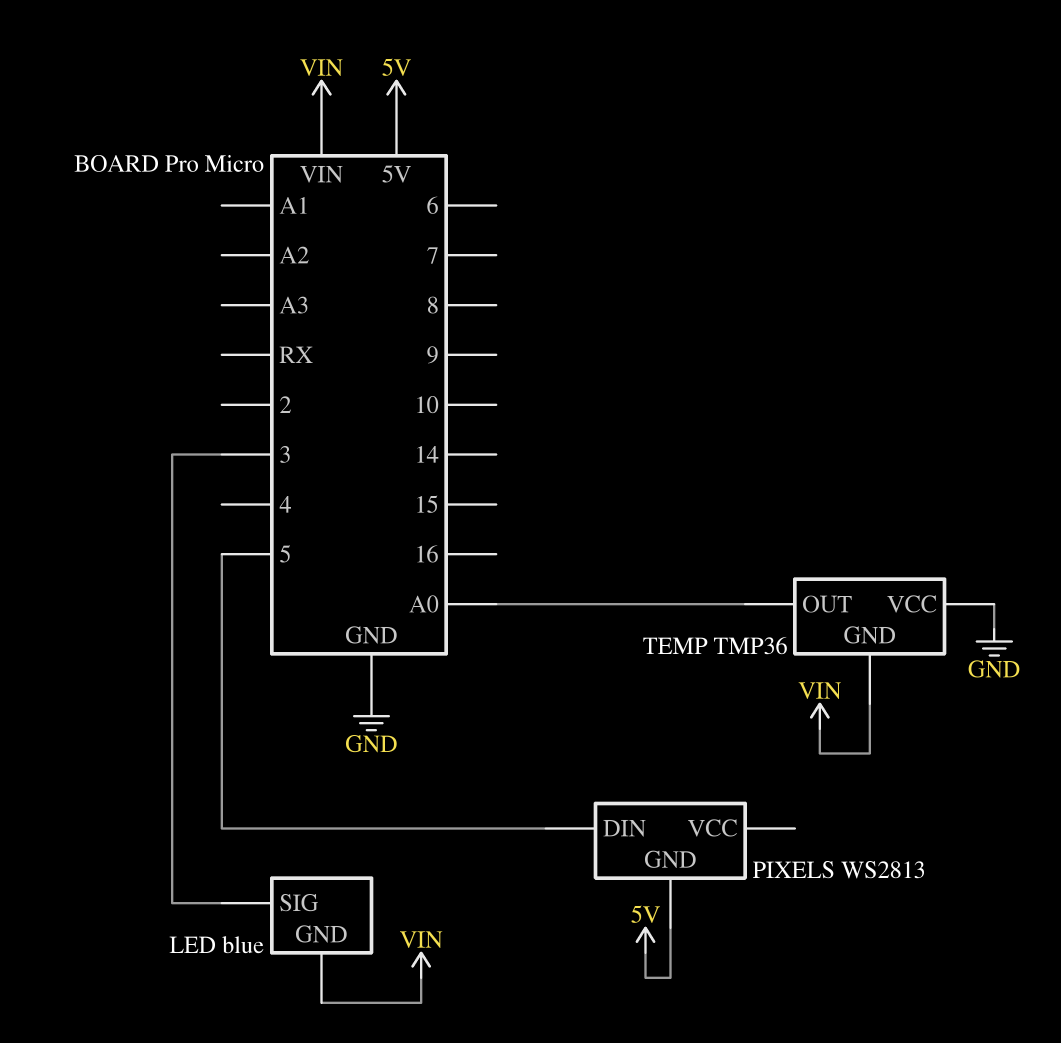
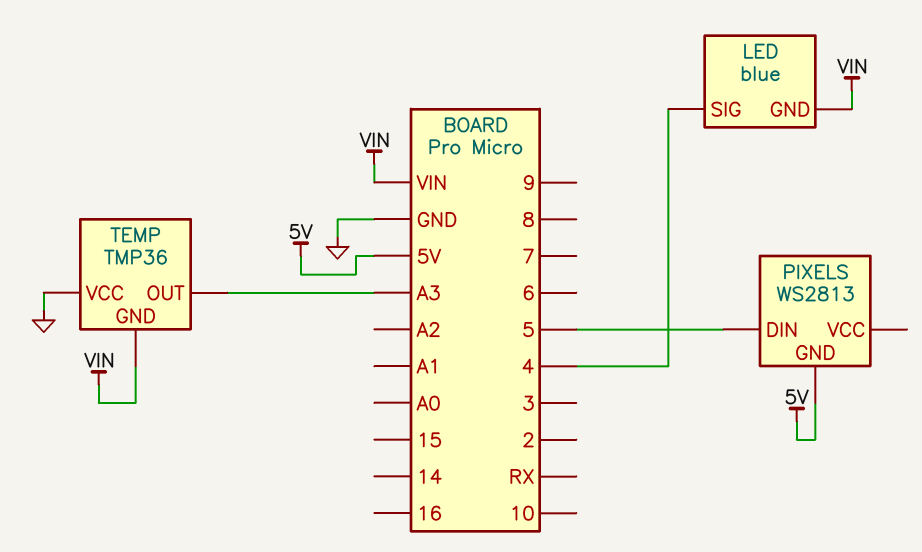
LED pin SIG: 3 -> 4
TEMP pin OUT: A0 -> A3

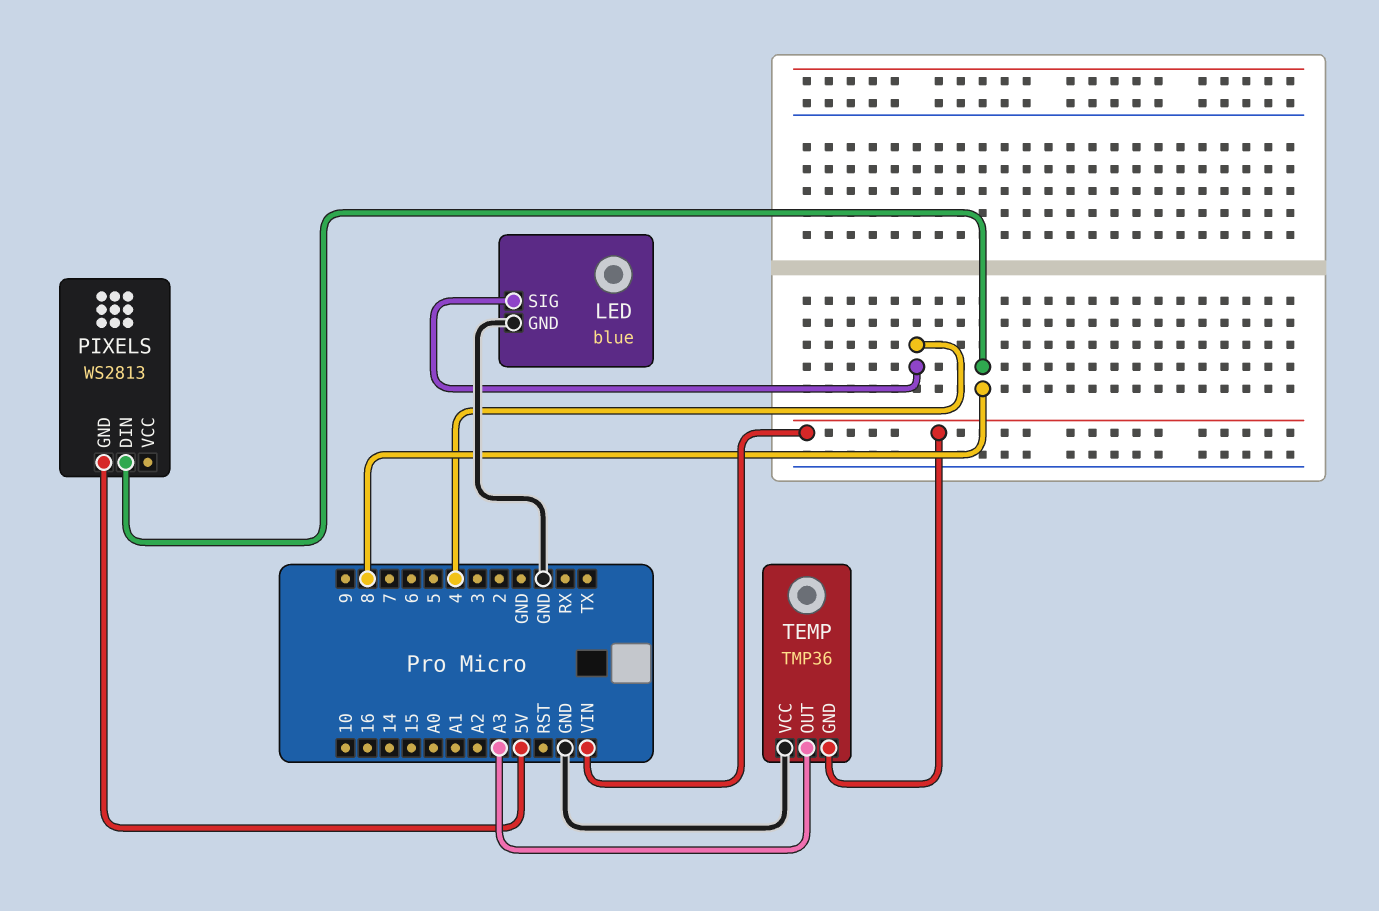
LED pin GND: VIN -> GND
PIXELS pin DIN: 5 -> 8

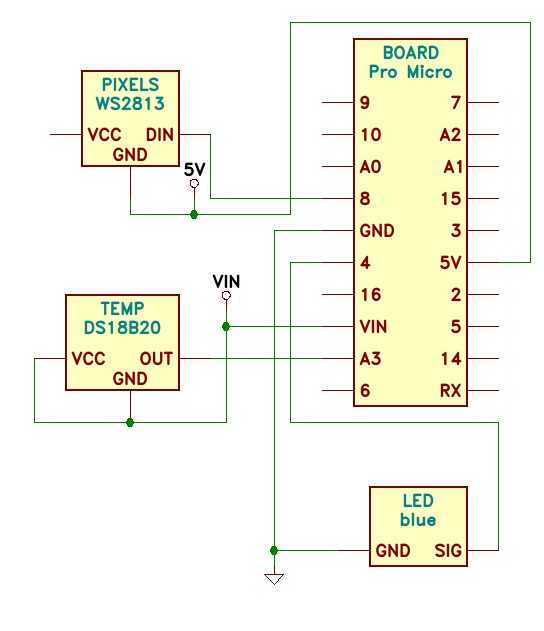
TEMP: TMP36 -> DS18B20
TEMP pin VCC: GND -> VIN

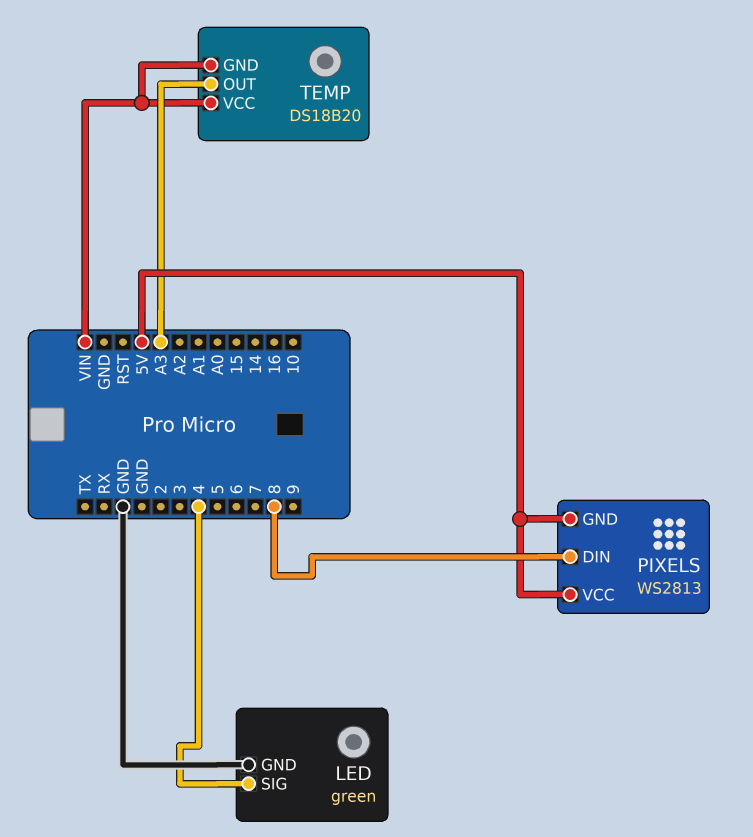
LED: blue -> green
PIXELS pin VCC: none -> 5V

